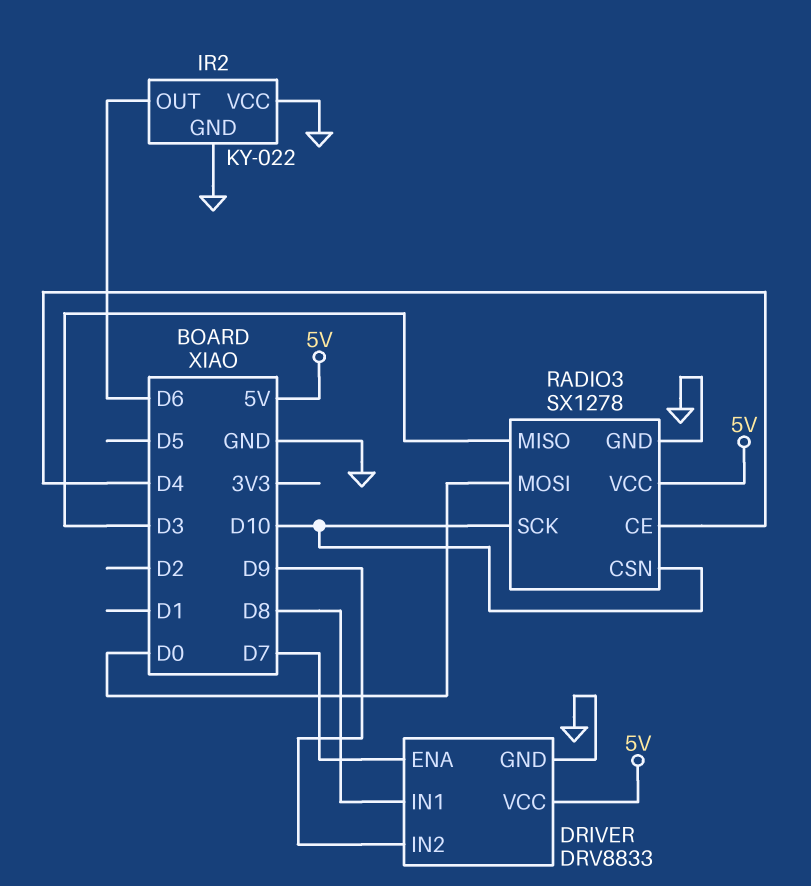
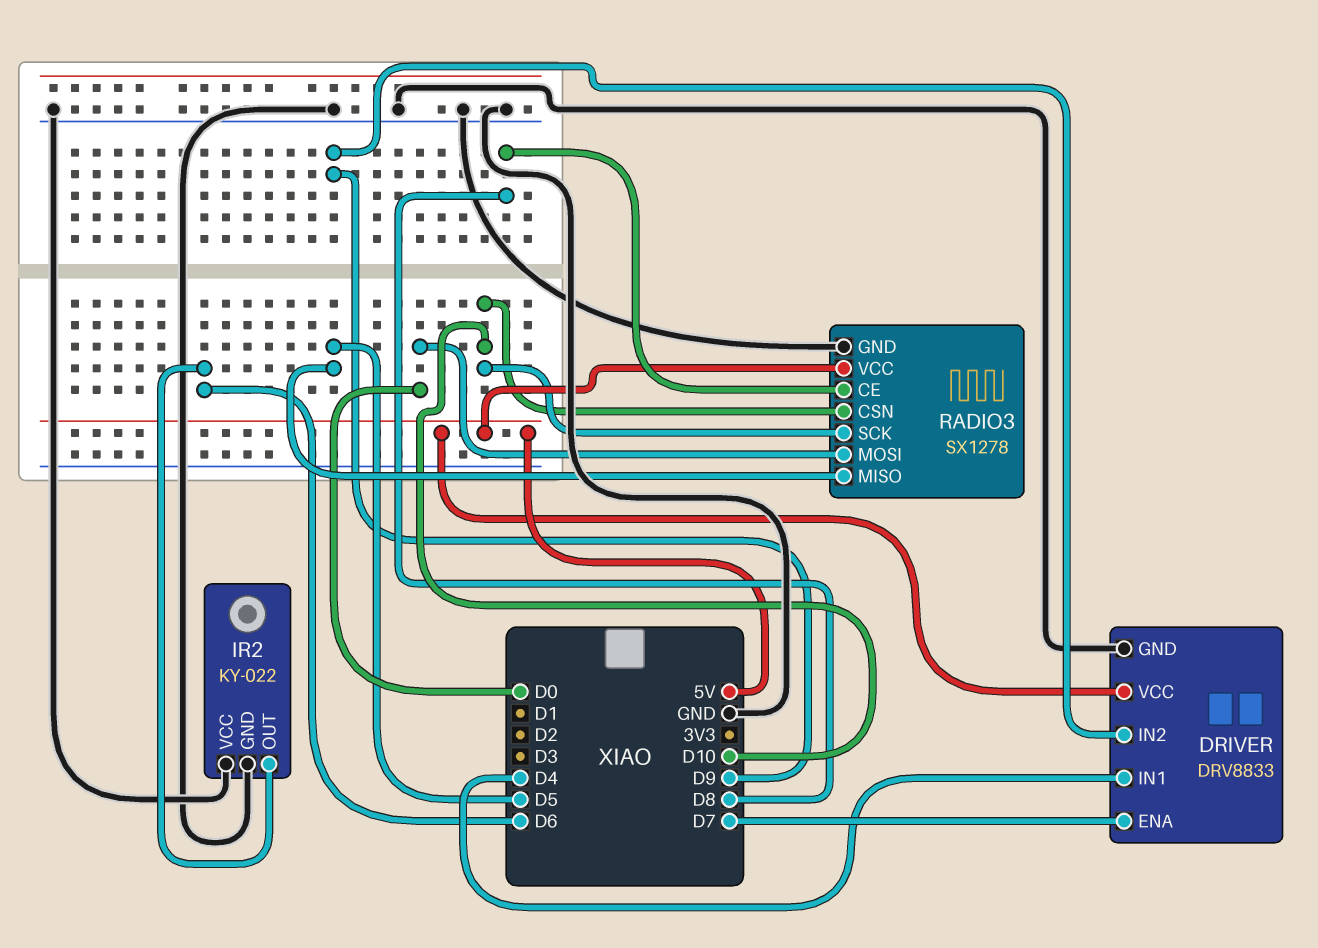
DRIVER pin IN1: D8 -> D4
RADIO3 pin CE: D4 -> D8
RADIO3 pin MISO: D3 -> D5

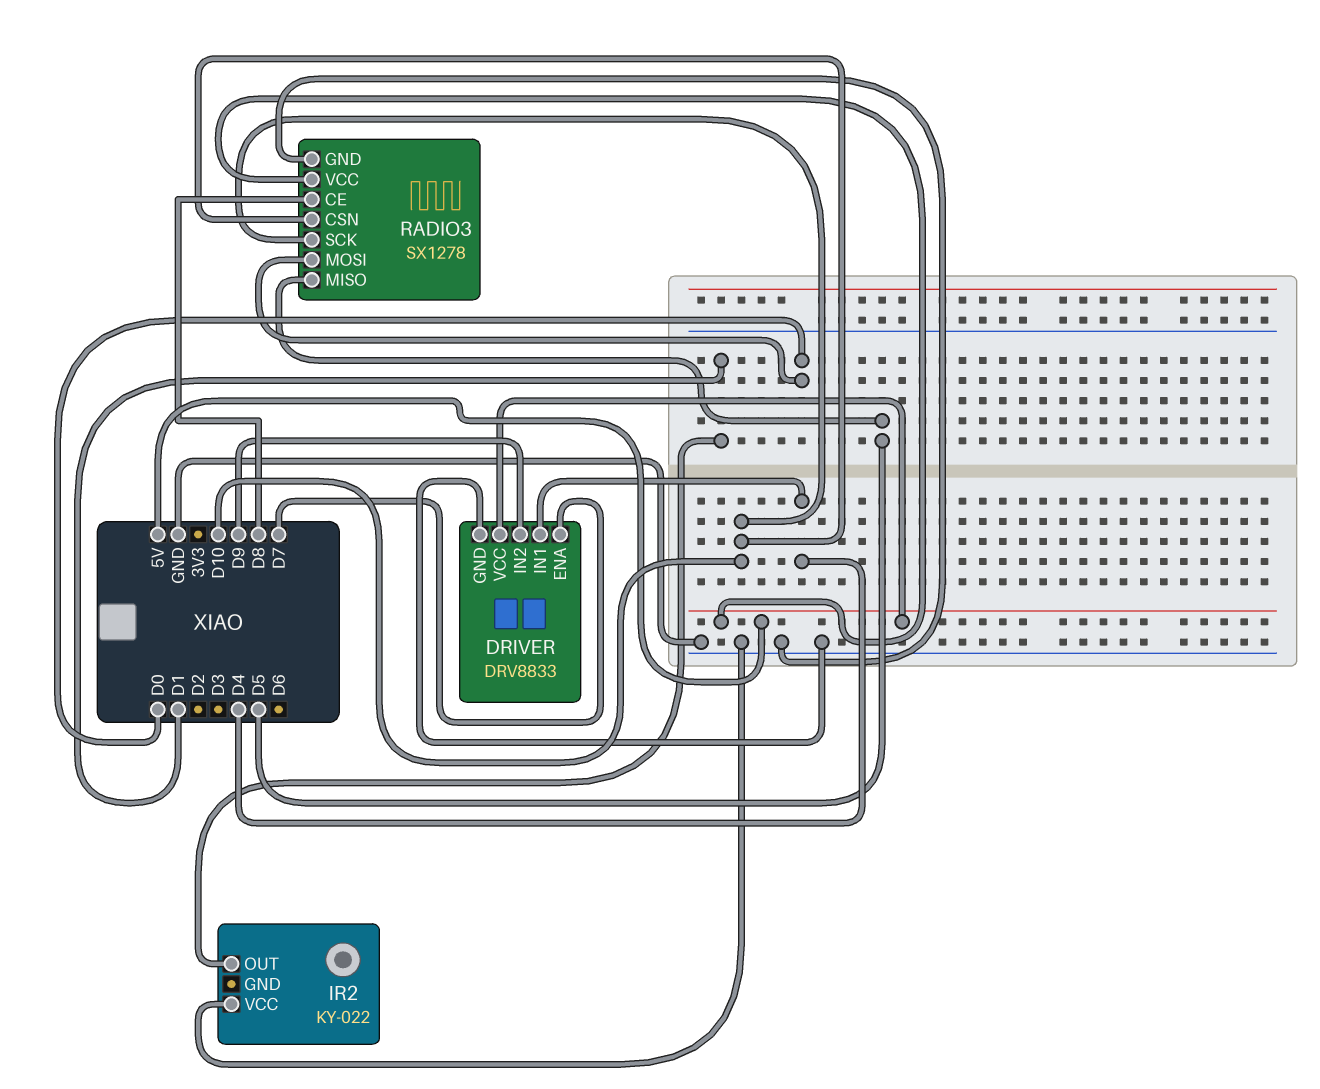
IR2 pin GND: GND -> none
IR2 pin OUT: D6 -> D1

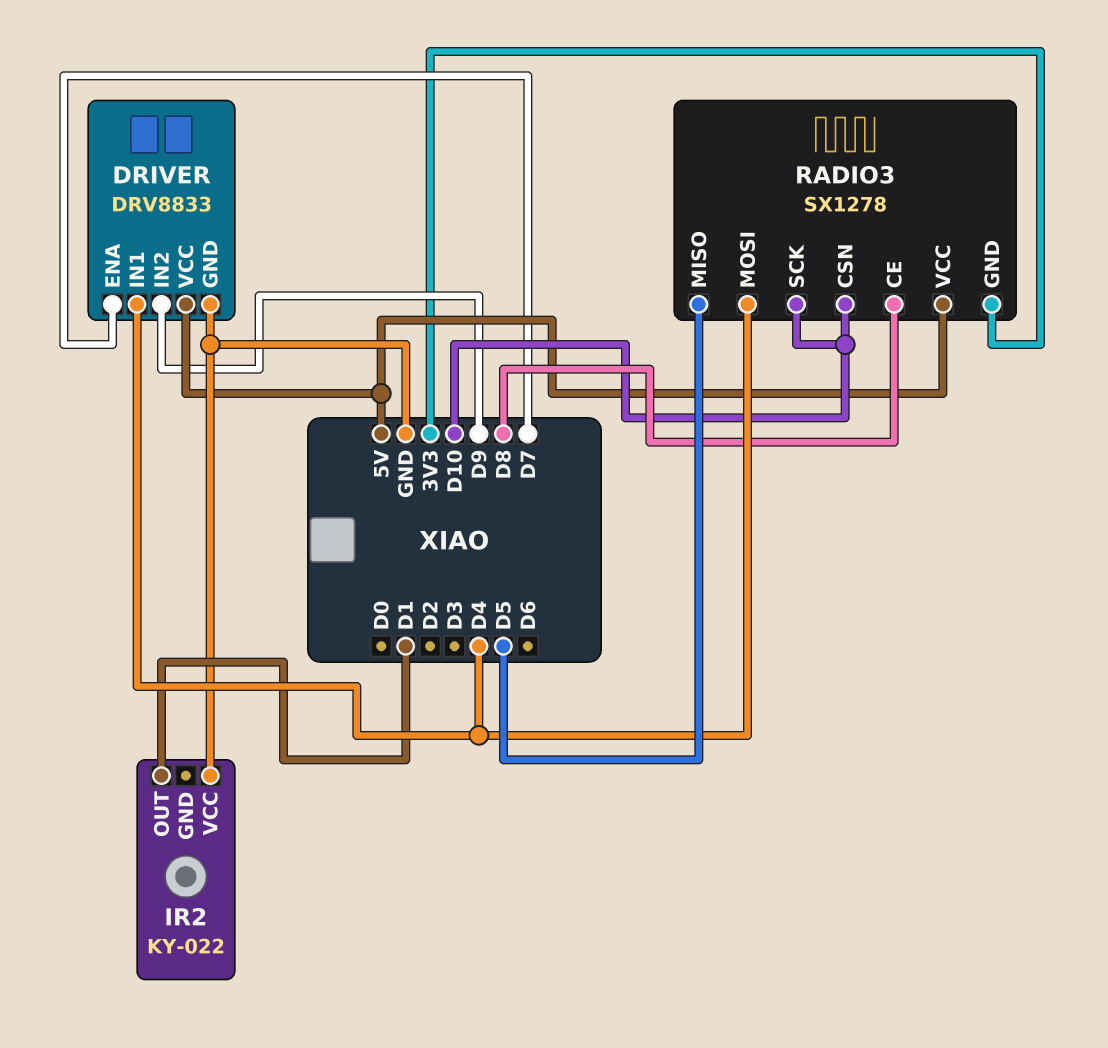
RADIO3 pin GND: GND -> 3V3
RADIO3 pin MOSI: D0 -> D4

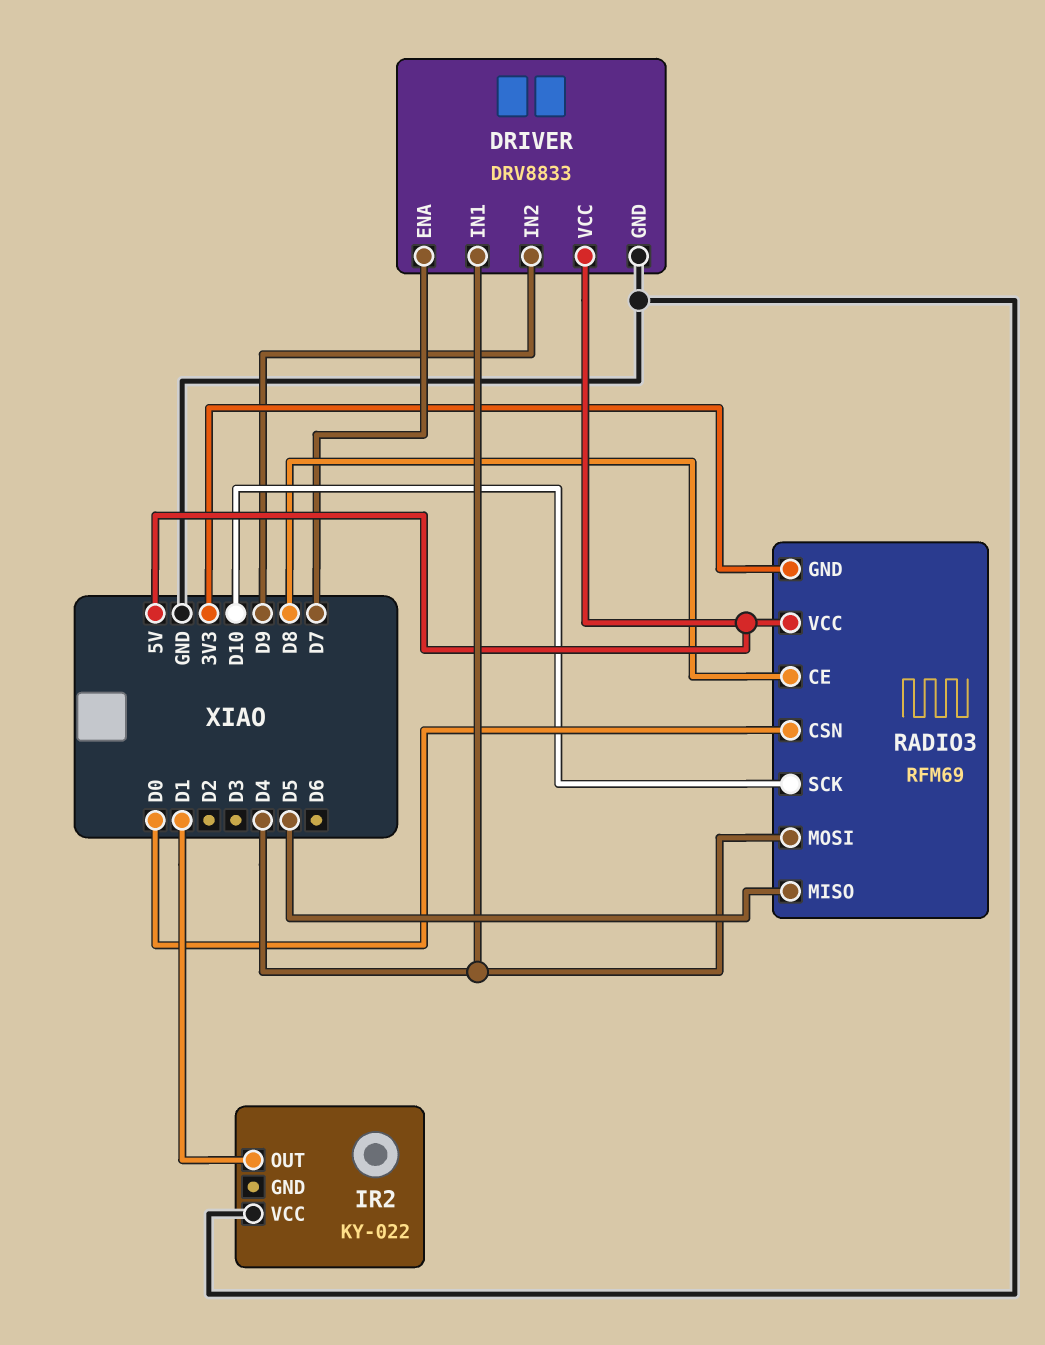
RADIO3: SX1278 -> RFM69
RADIO3 pin CSN: D10 -> D0

